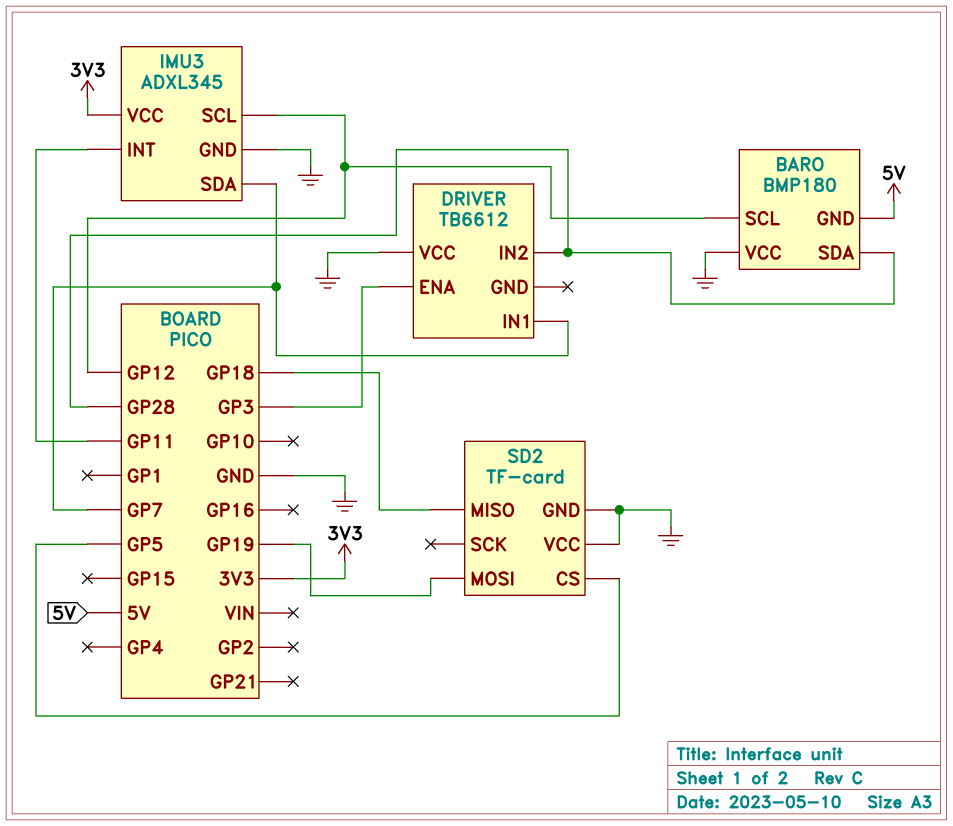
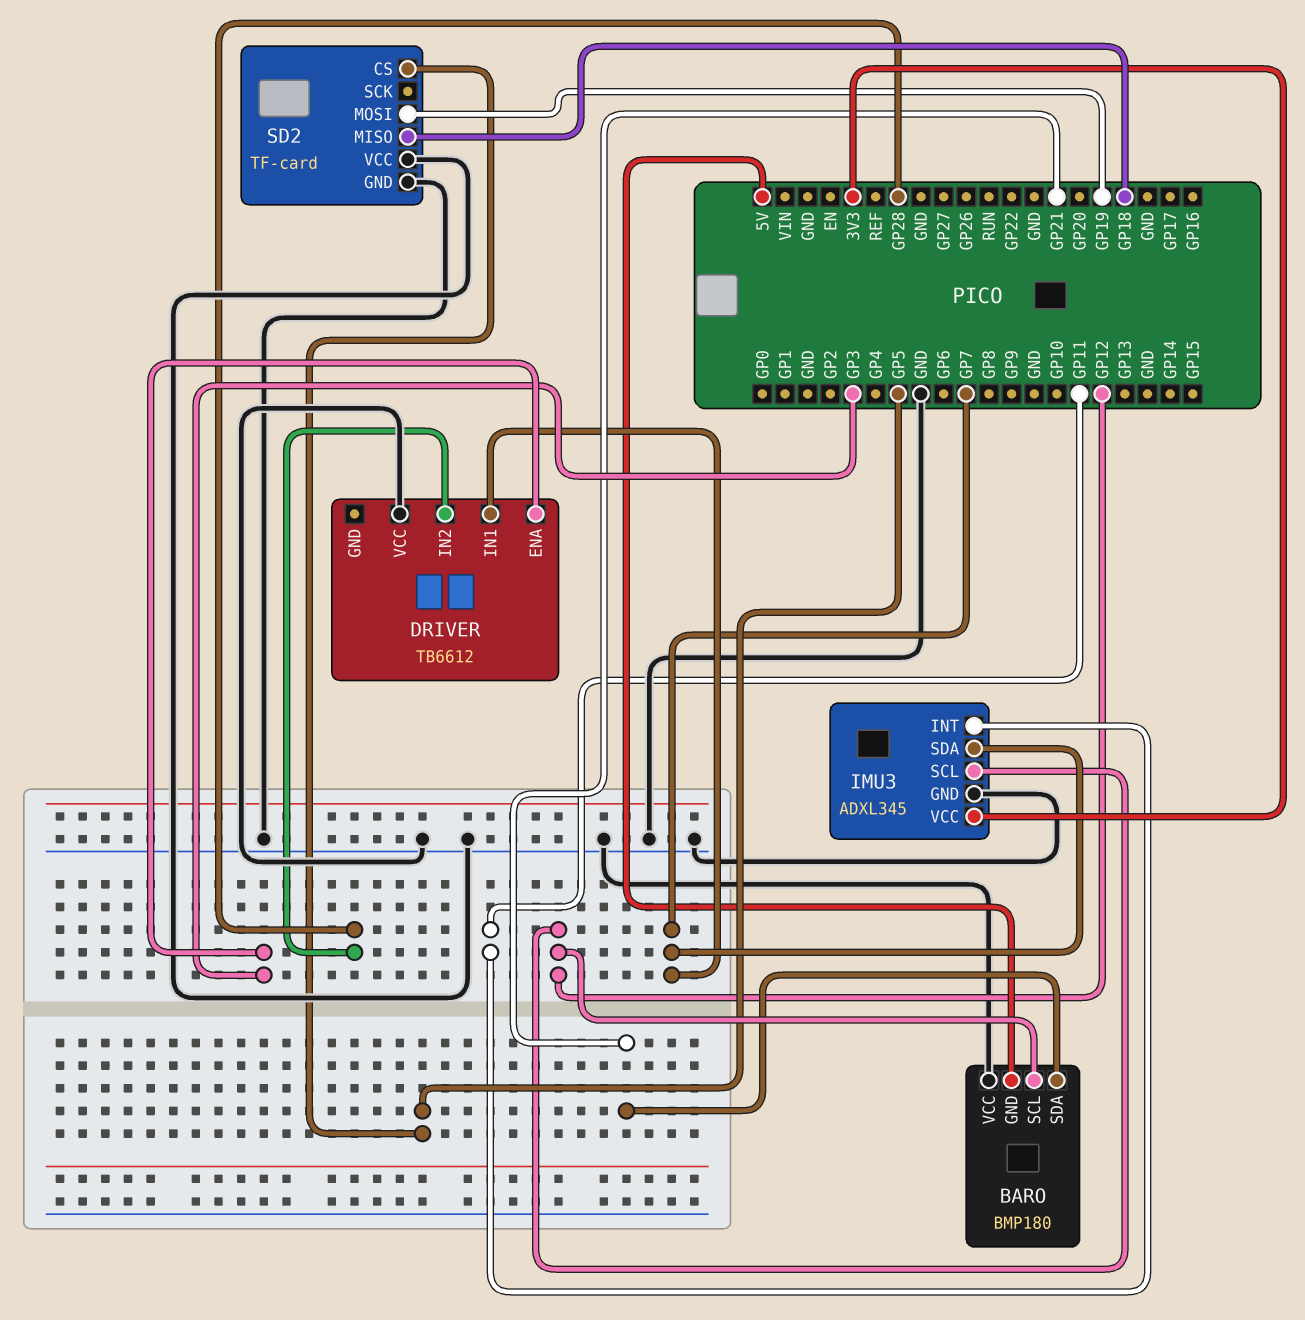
BARO pin SDA: GP28 -> GP21

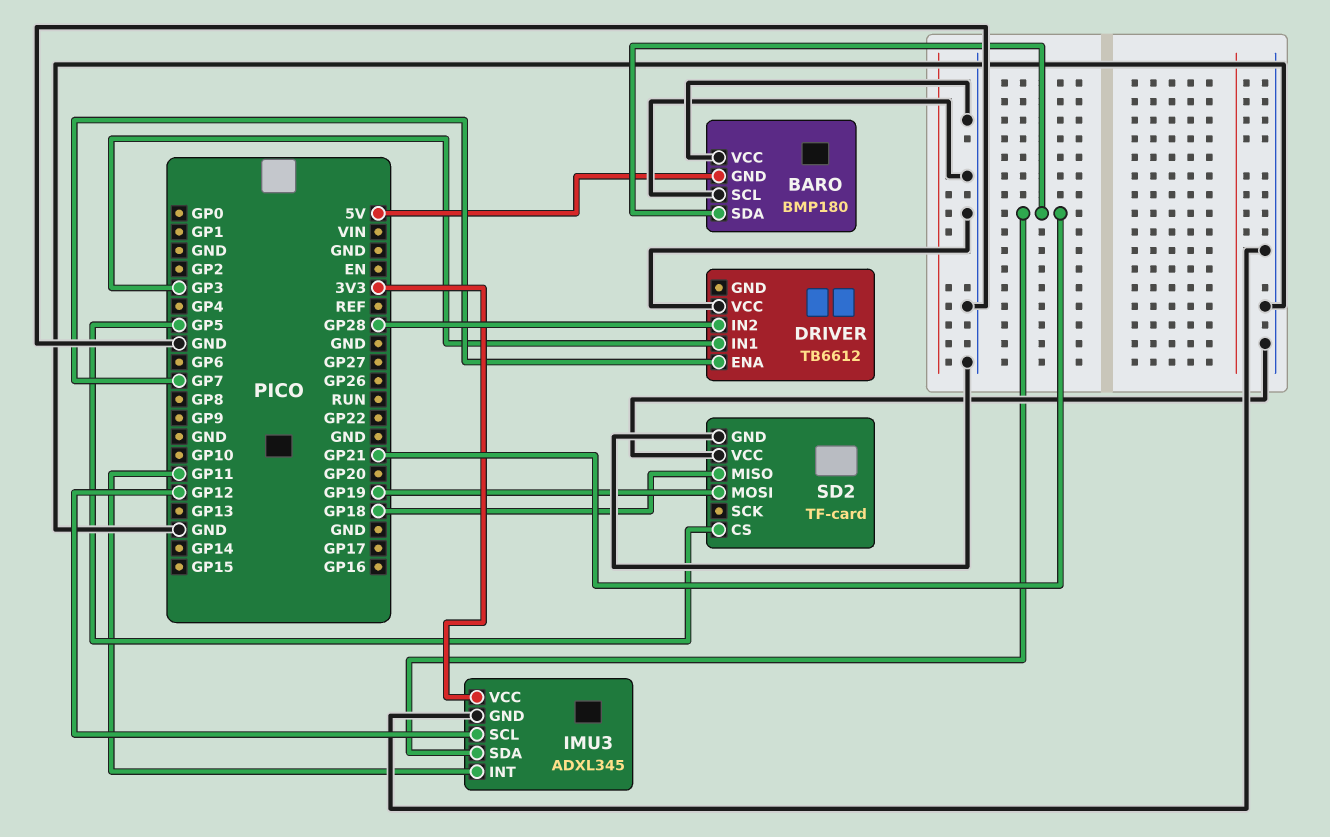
BARO pin SCL: GP12 -> GND
DRIVER pin ENA: GP3 -> GP7
DRIVER pin IN1: GP7 -> GP3
IMU3 pin SDA: GP7 -> GP21

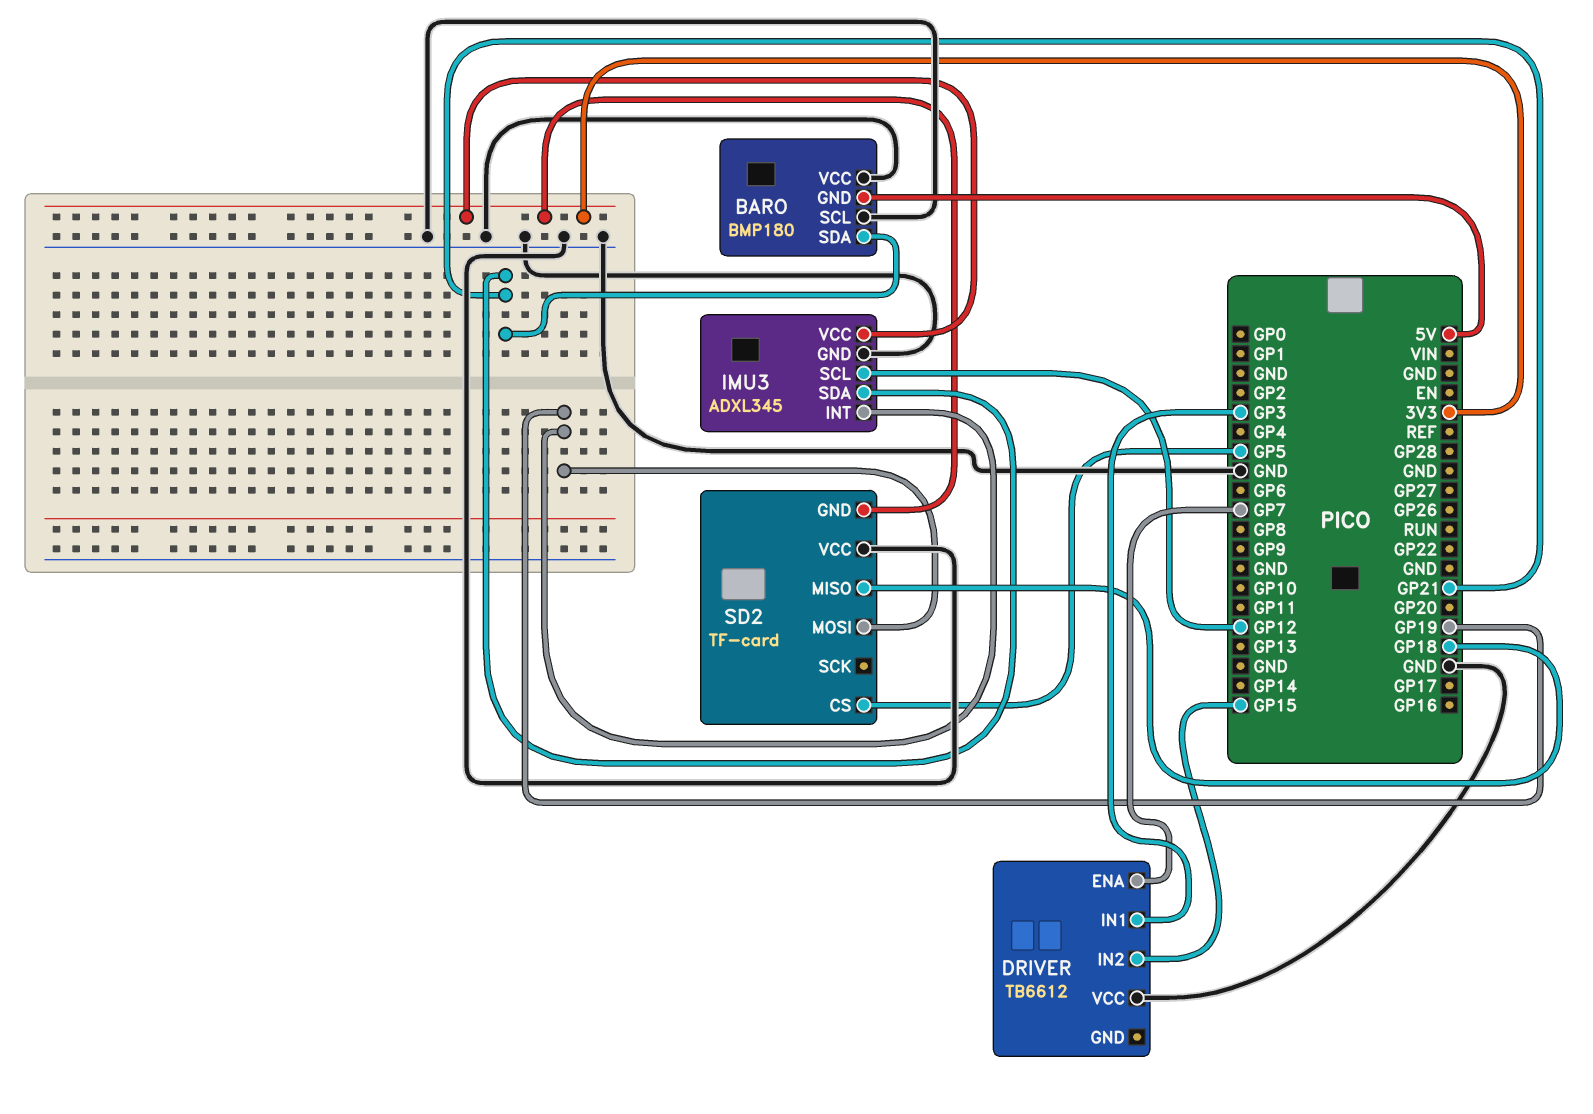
DRIVER pin IN2: GP28 -> GP15
IMU3 pin INT: GP11 -> GP19
SD2 pin GND: GND -> 3V3

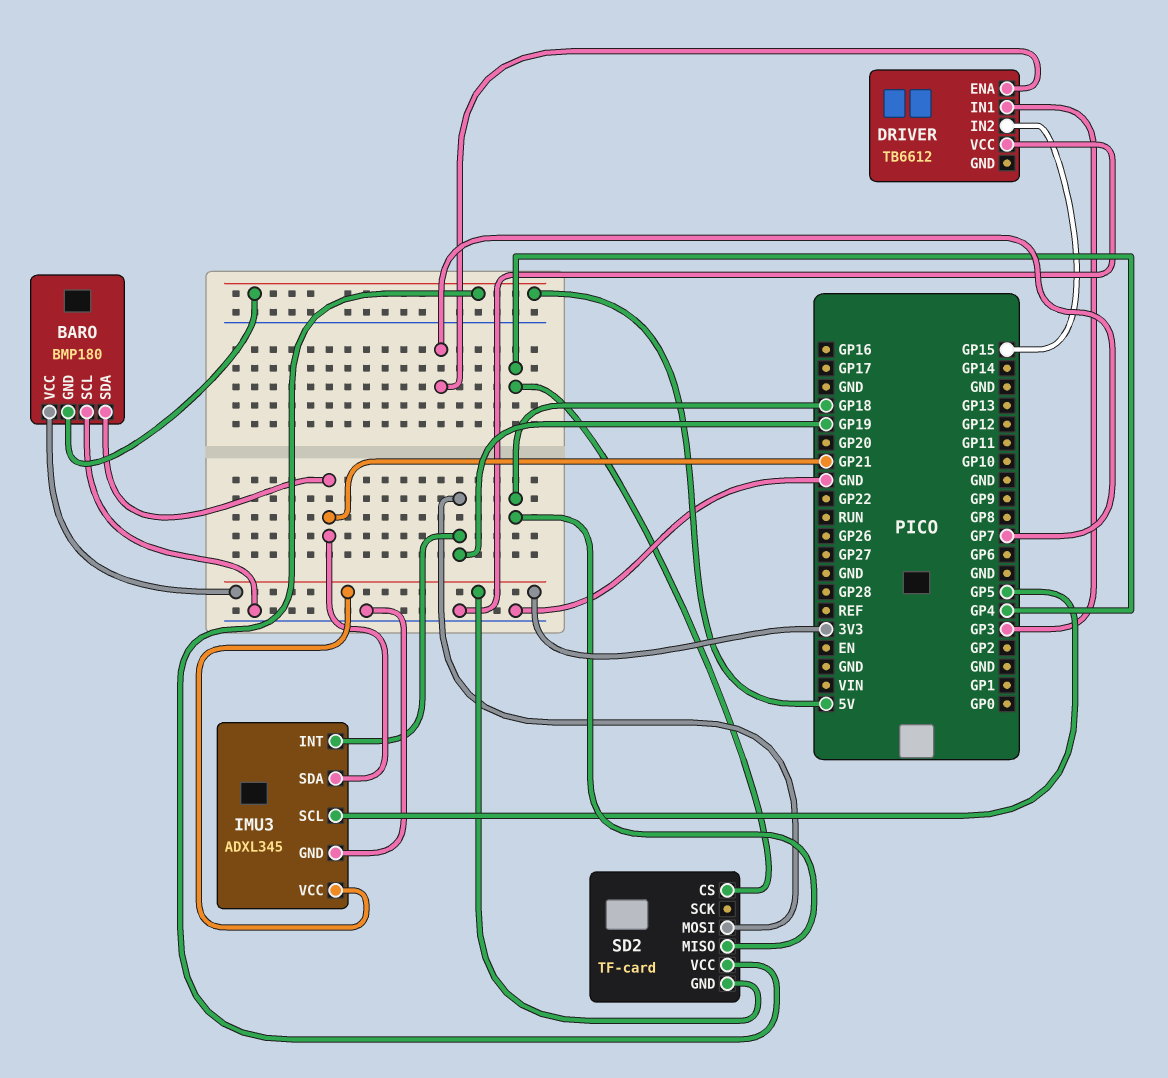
BARO pin VCC: GND -> 3V3
IMU3 pin SCL: GP12 -> GP5
SD2 pin CS: GP5 -> GP4
SD2 pin VCC: GND -> 5V

